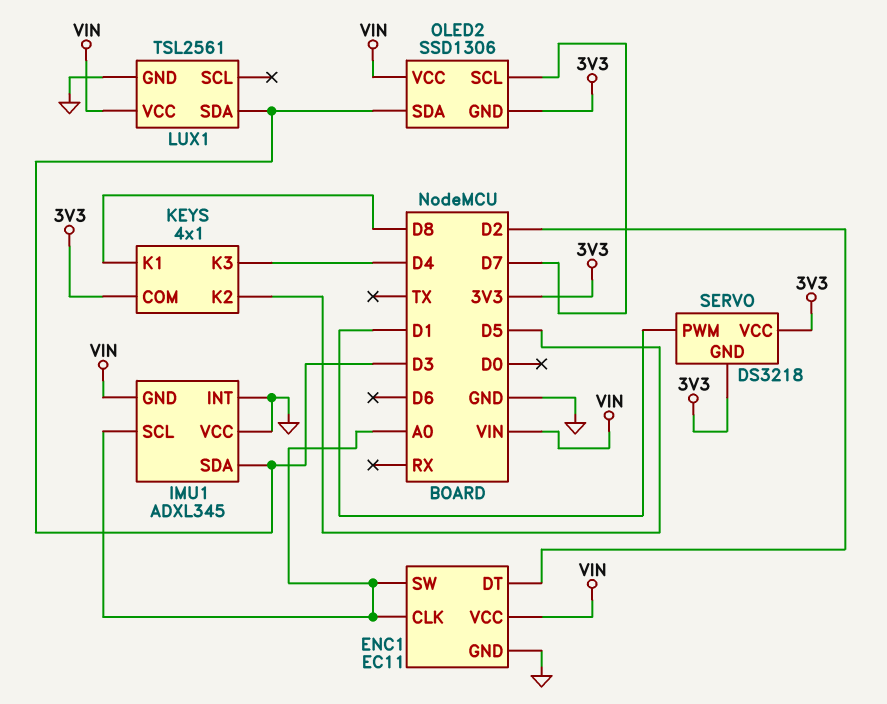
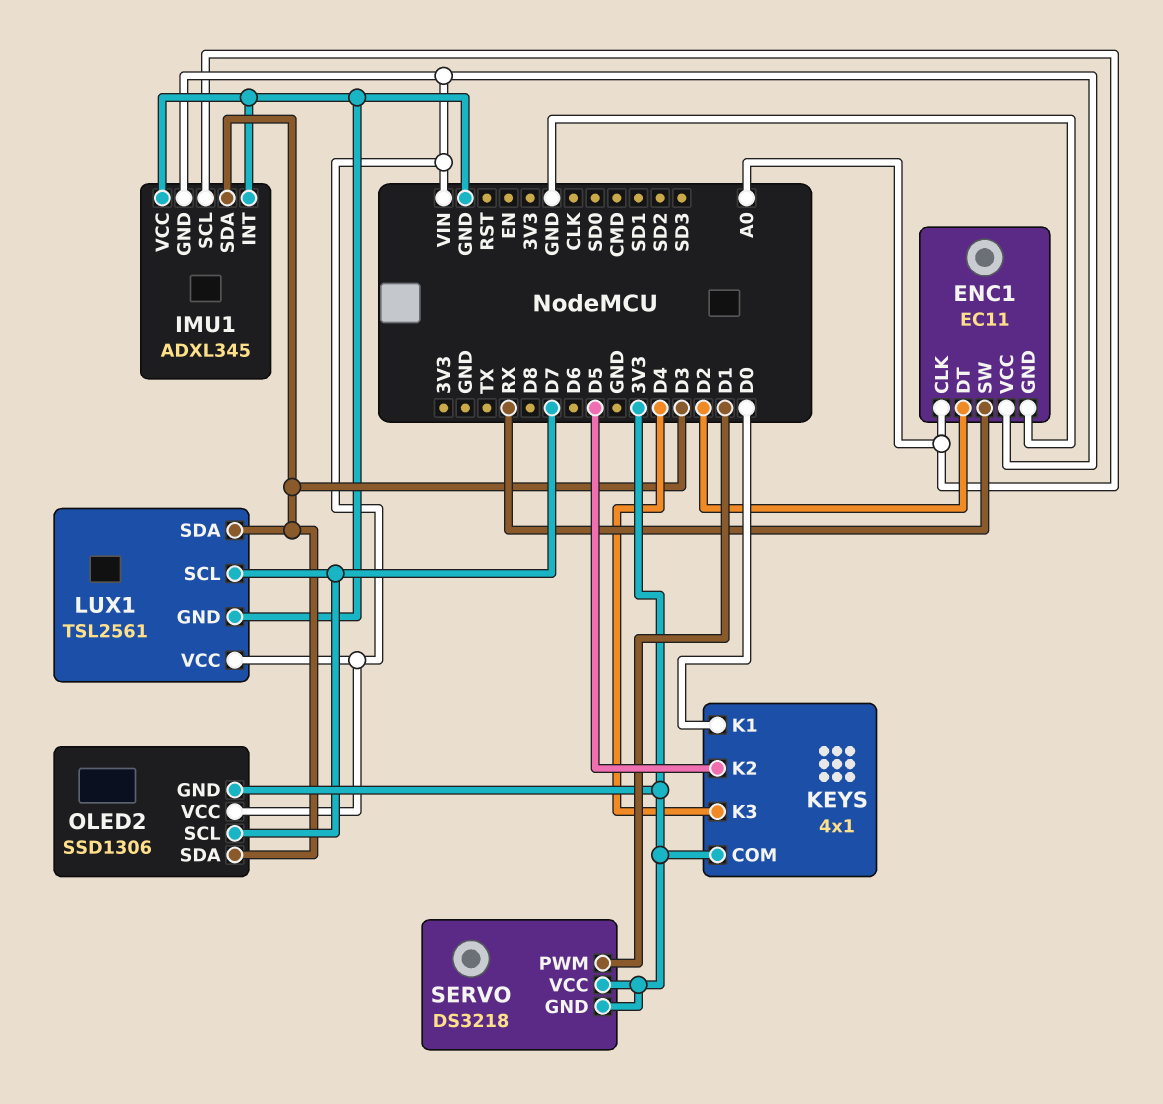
ENC1 pin SW: A0 -> RX
KEYS pin K1: D8 -> D0
LUX1 pin SCL: none -> D7

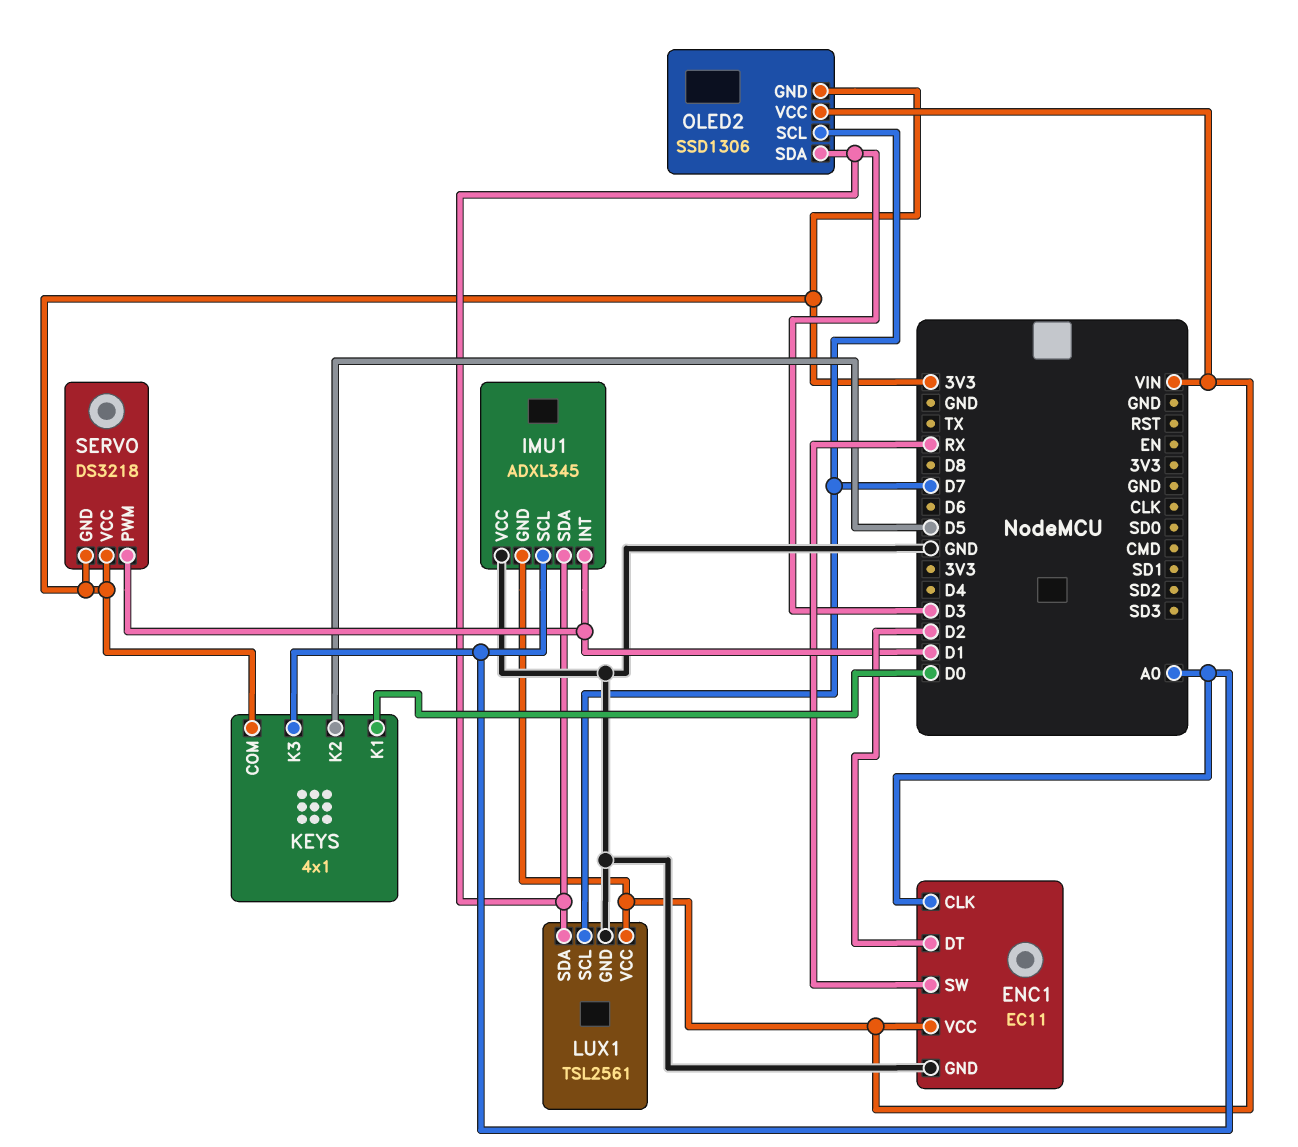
IMU1 pin INT: GND -> D1
KEYS pin K3: D4 -> A0

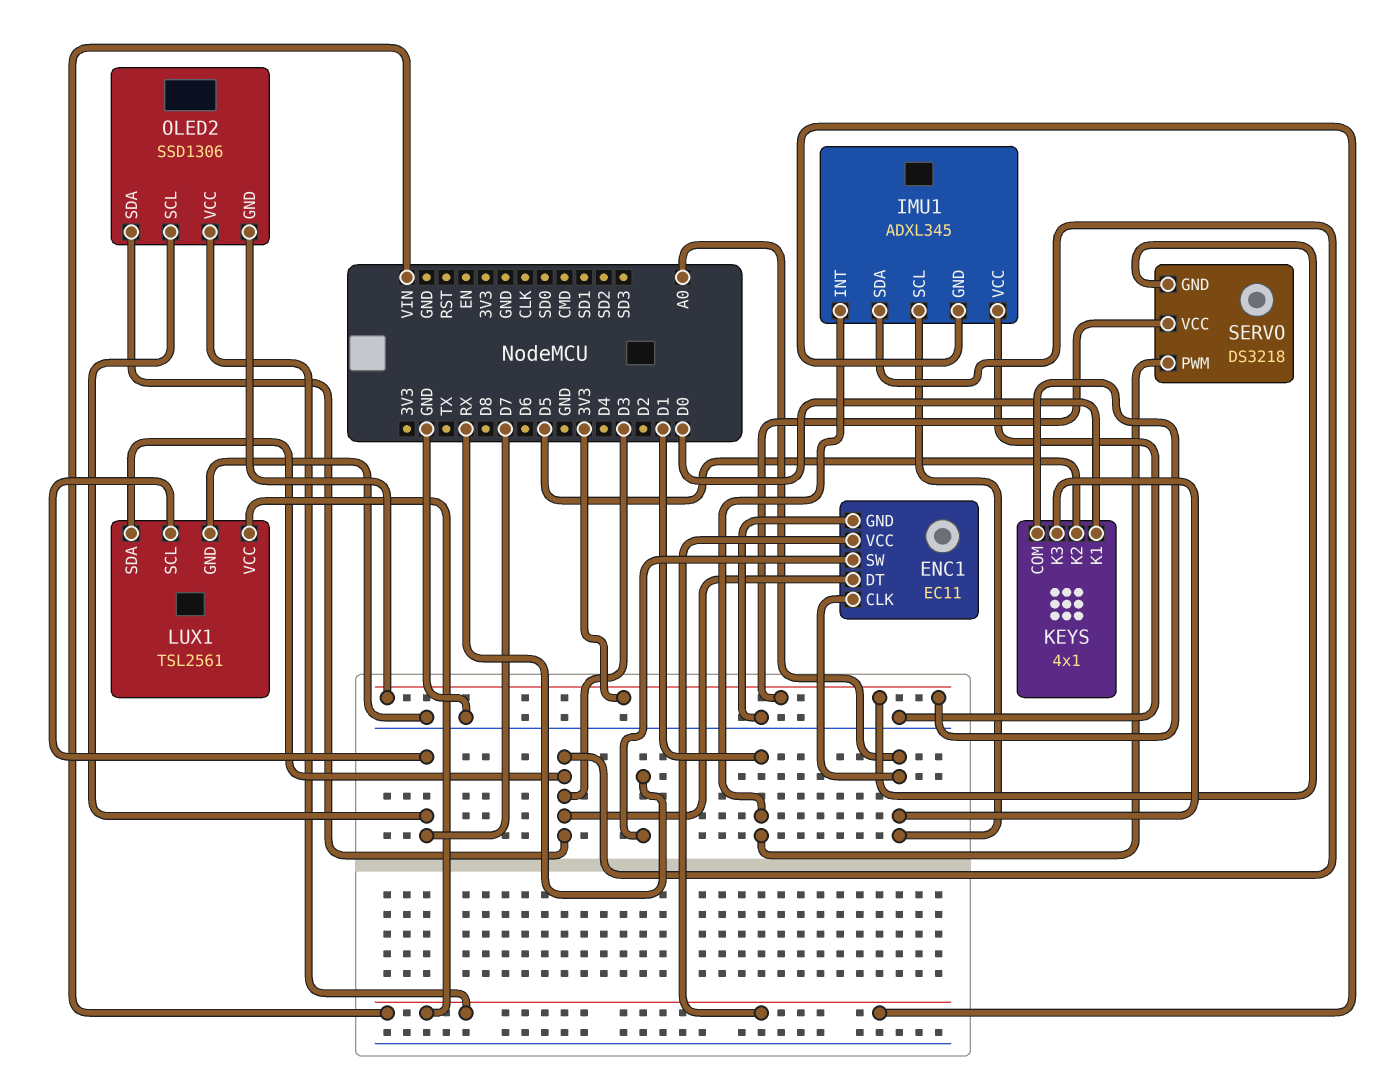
ENC1 pin DT: D2 -> D3

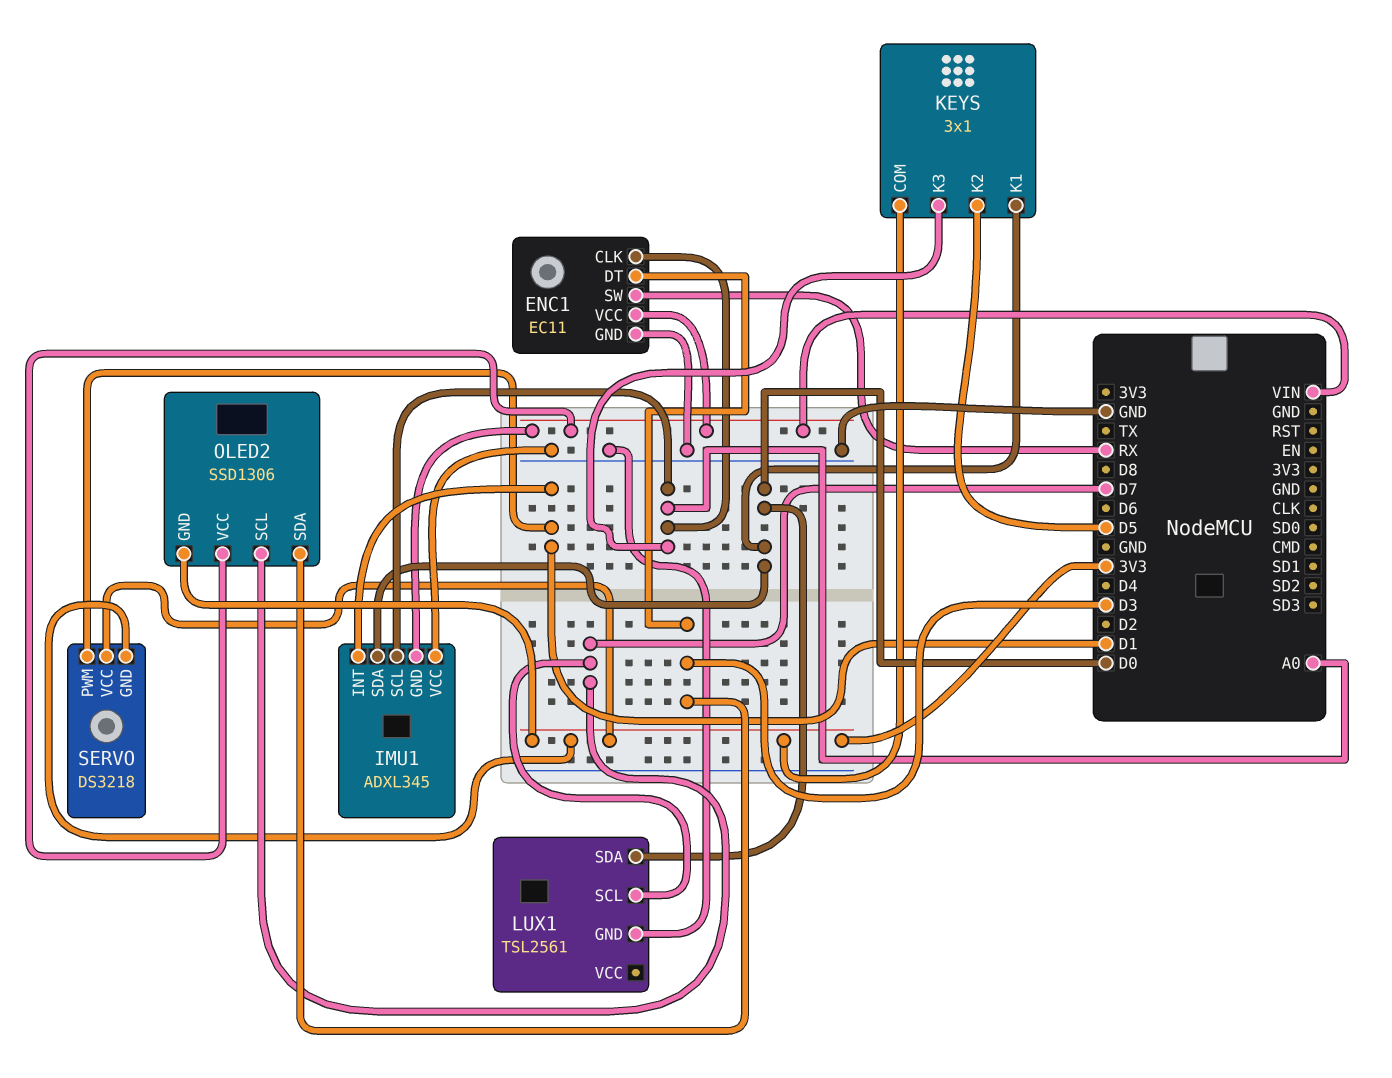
IMU1 pin SDA: D3 -> D0
KEYS: 4x1 -> 3x1
LUX1 pin SDA: D3 -> D0
LUX1 pin VCC: VIN -> none

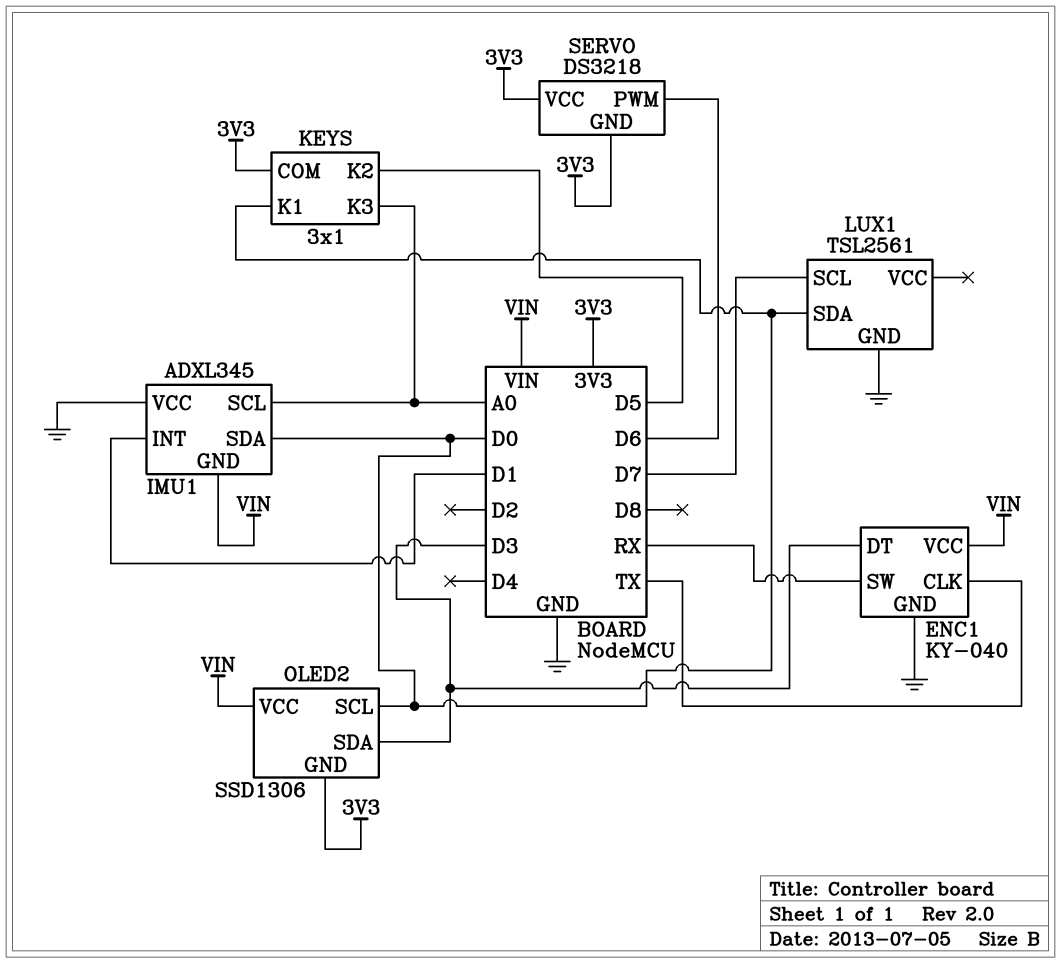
ENC1: EC11 -> KY-040
ENC1 pin CLK: A0 -> TX
OLED2 pin SCL: D7 -> D0
SERVO pin PWM: D1 -> D6

